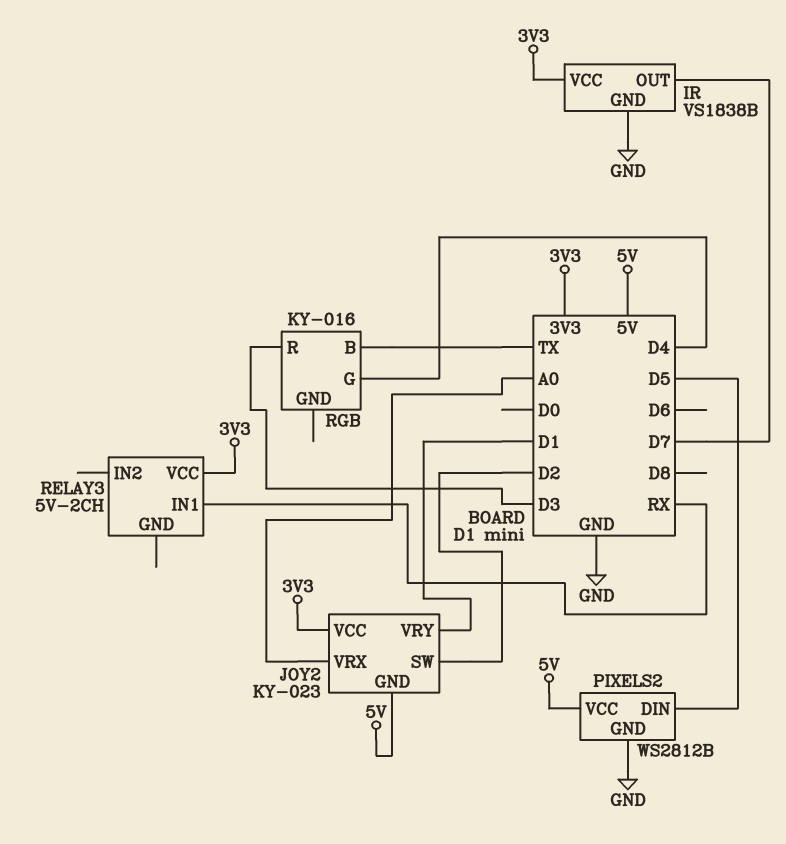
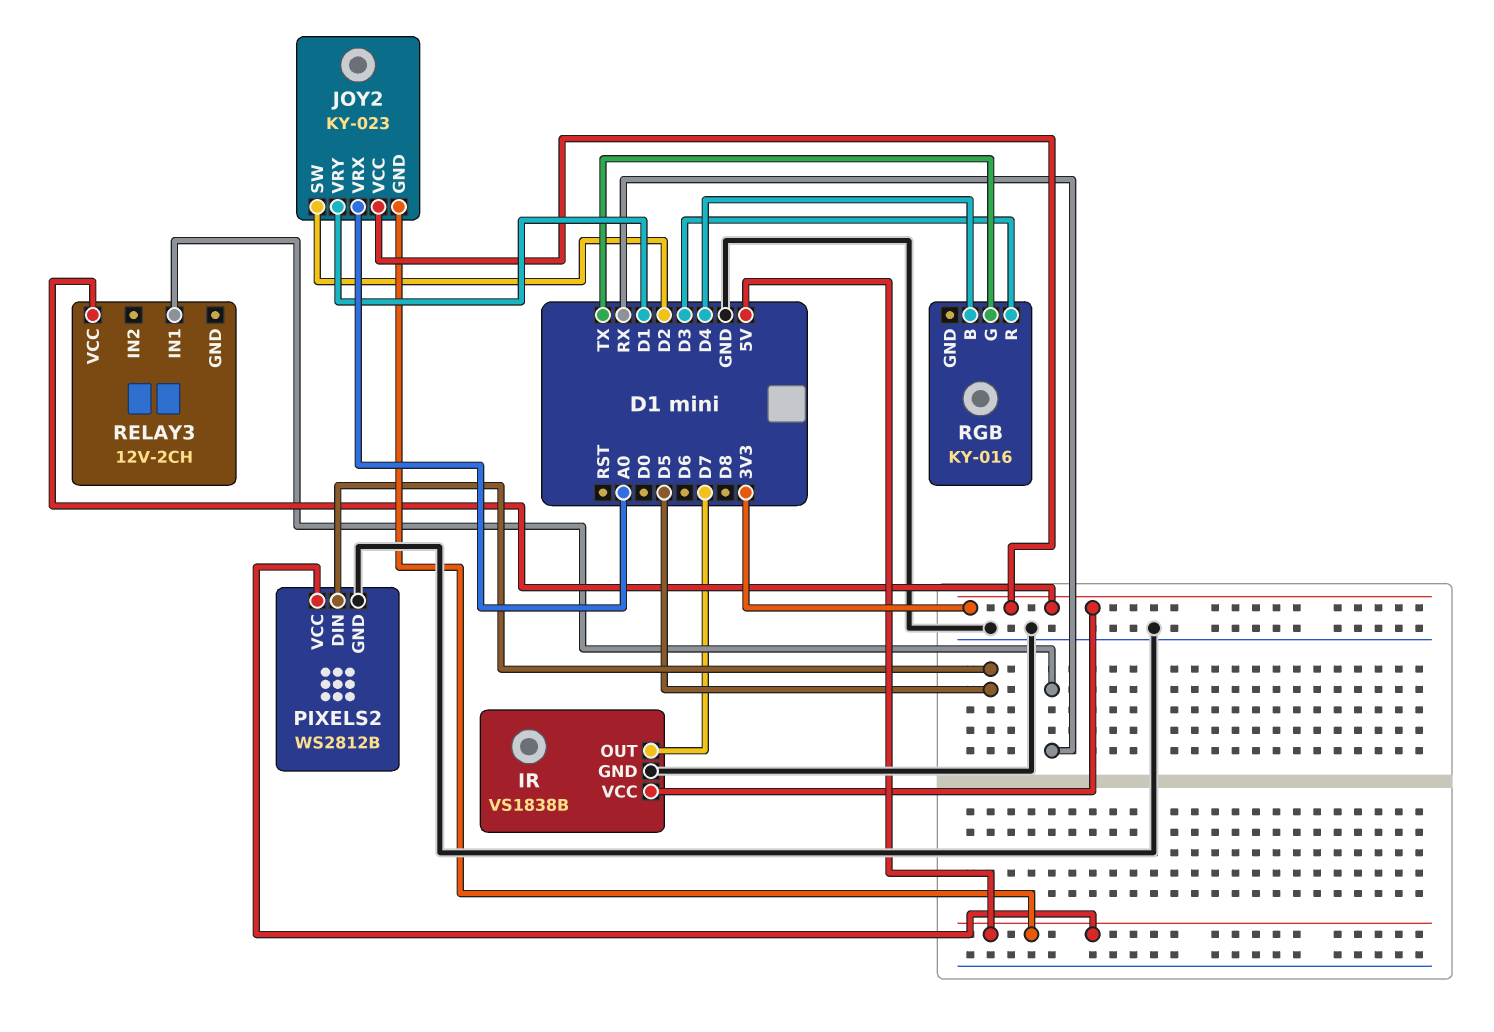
RELAY3: 5V-2CH -> 12V-2CH
RGB pin B: TX -> D4
RGB pin G: D4 -> TX

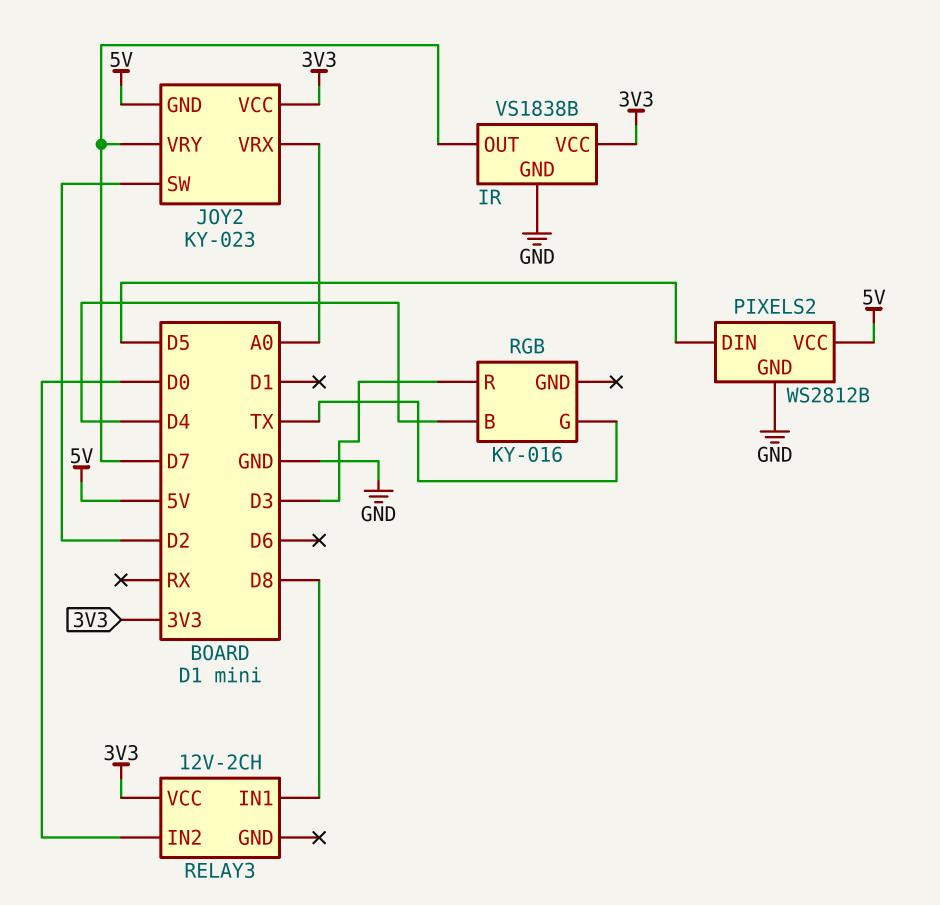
JOY2 pin VRY: D1 -> D7
RELAY3 pin IN1: RX -> D8
RELAY3 pin IN2: none -> D0

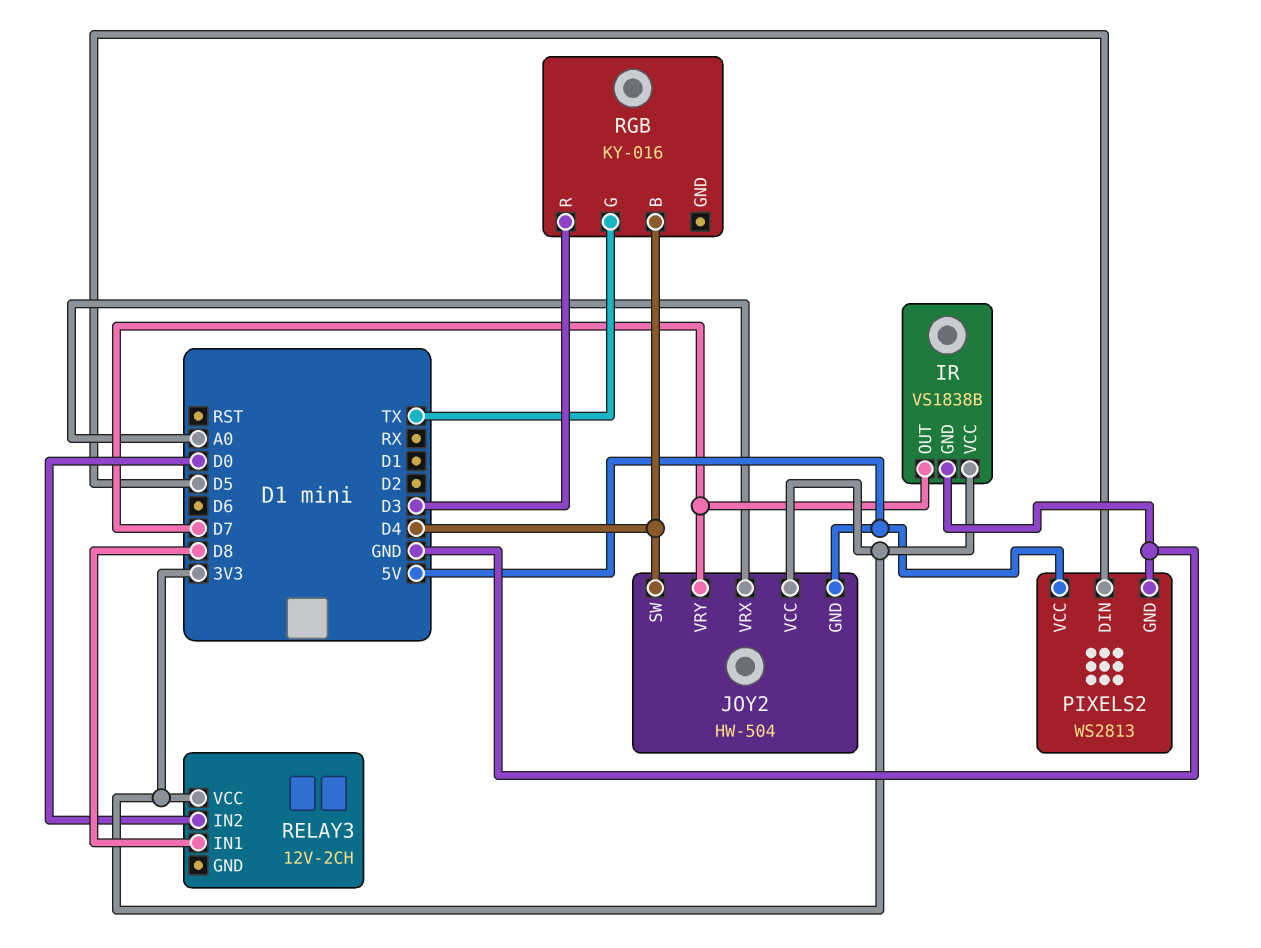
JOY2: KY-023 -> HW-504
JOY2 pin SW: D2 -> D4
PIXELS2: WS2812B -> WS2813

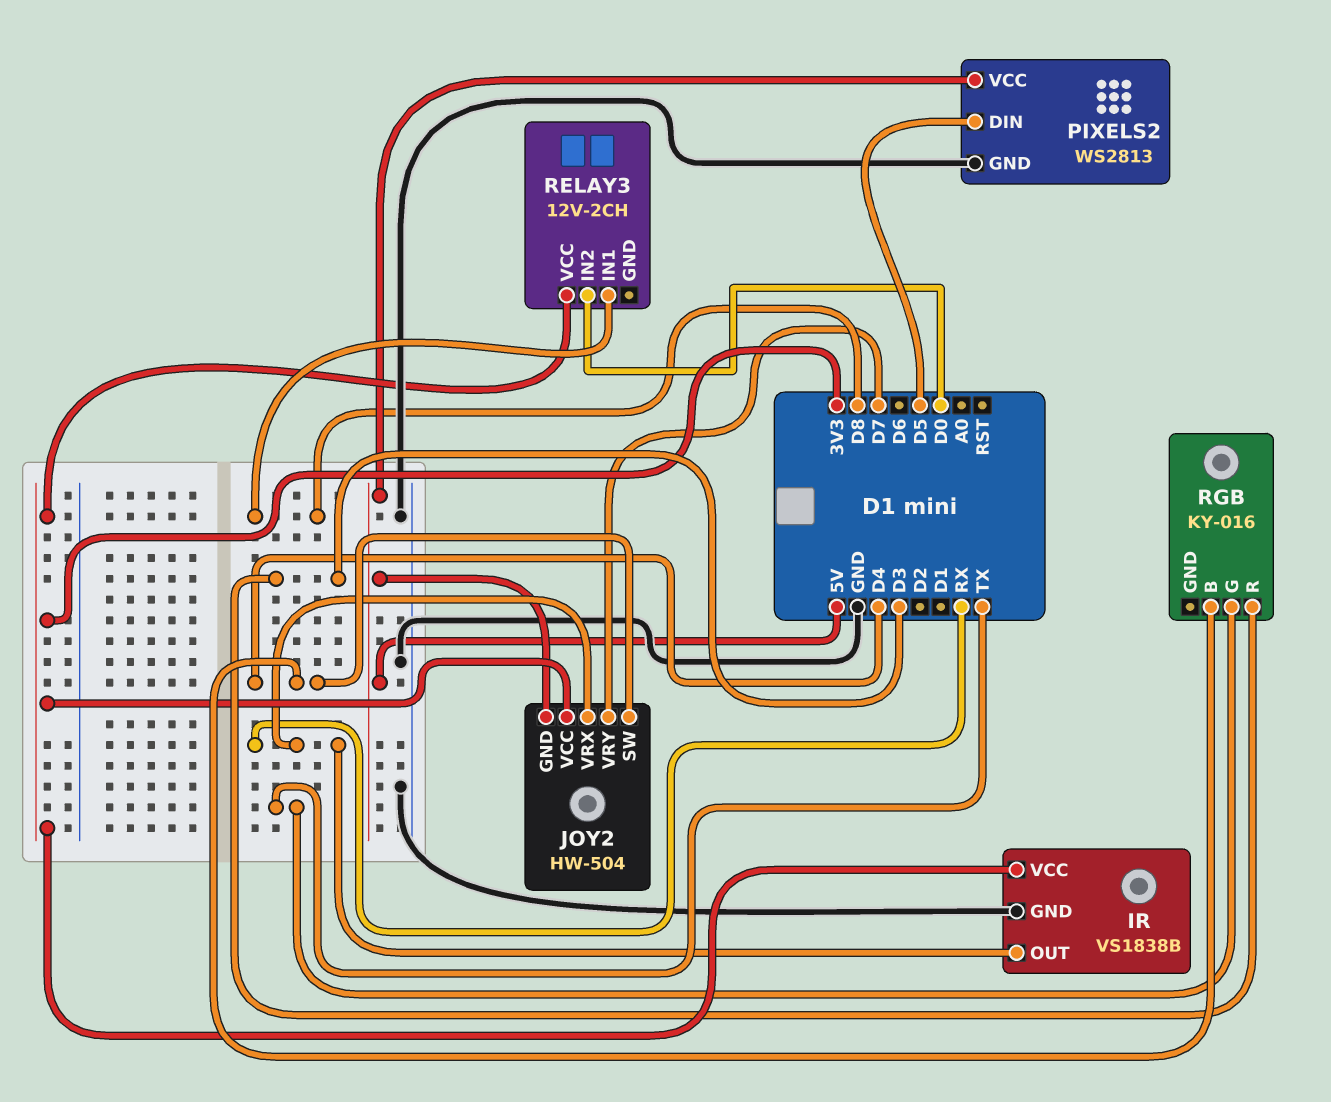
IR pin OUT: D7 -> RX
JOY2 pin VRX: A0 -> RX

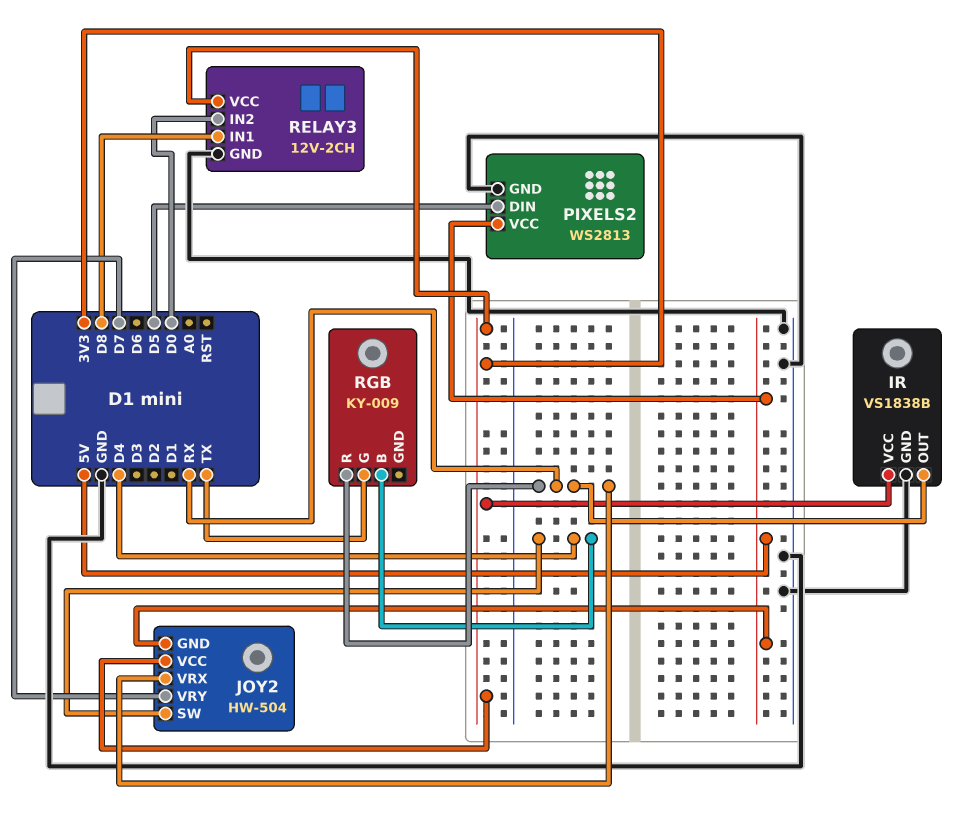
RELAY3 pin GND: none -> GND
RGB: KY-016 -> KY-009
RGB pin R: D3 -> RX

